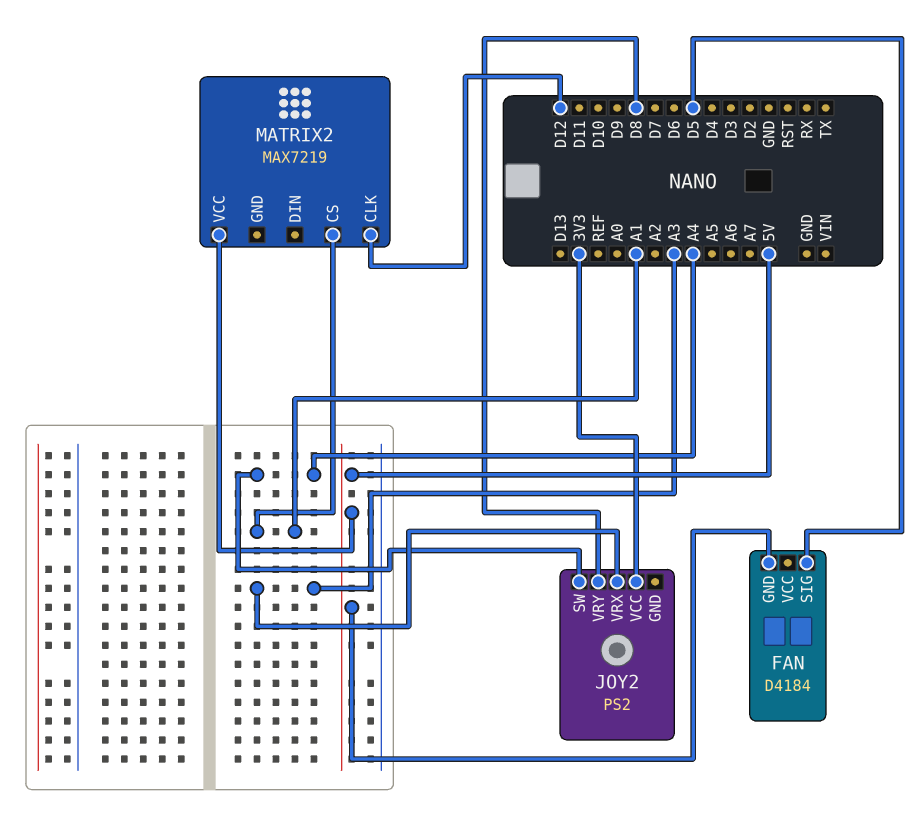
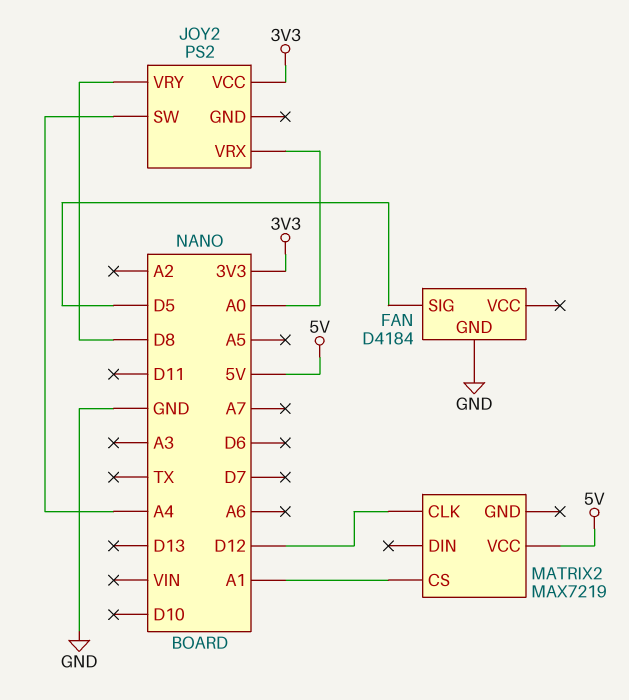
FAN pin GND: 5V -> GND
JOY2 pin VRX: A3 -> A0

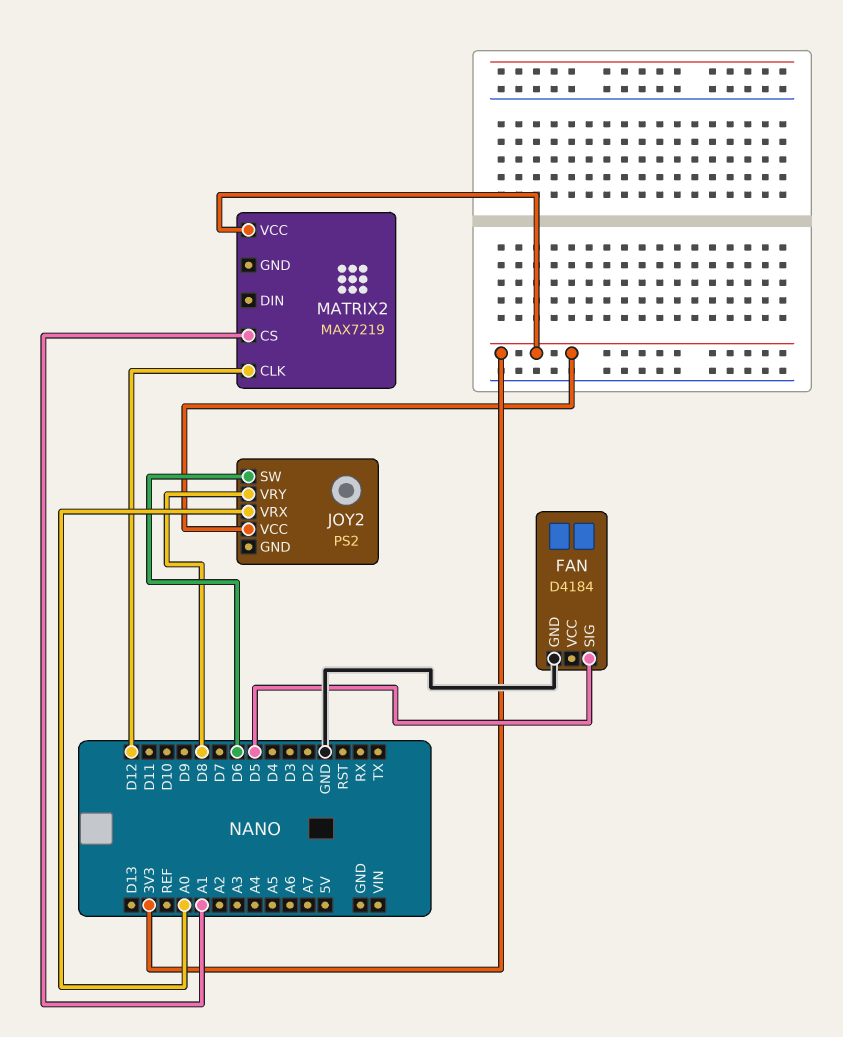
JOY2 pin SW: A4 -> D6
MATRIX2 pin VCC: 5V -> 3V3

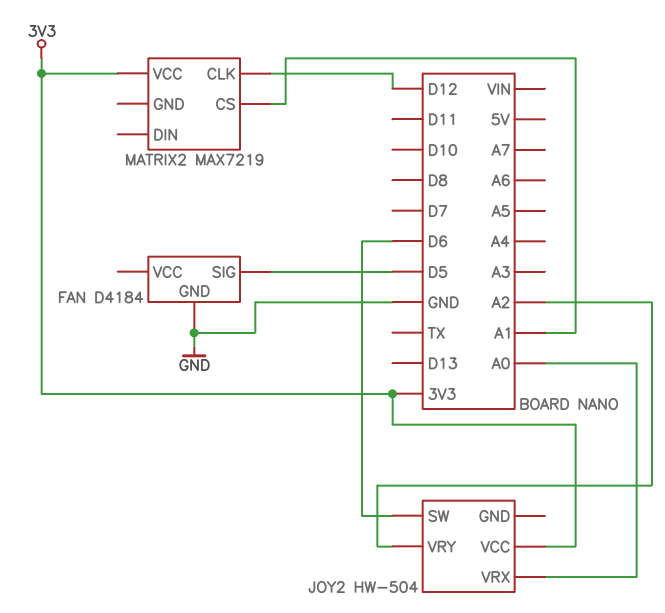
JOY2: PS2 -> HW-504
JOY2 pin VRY: D8 -> A2

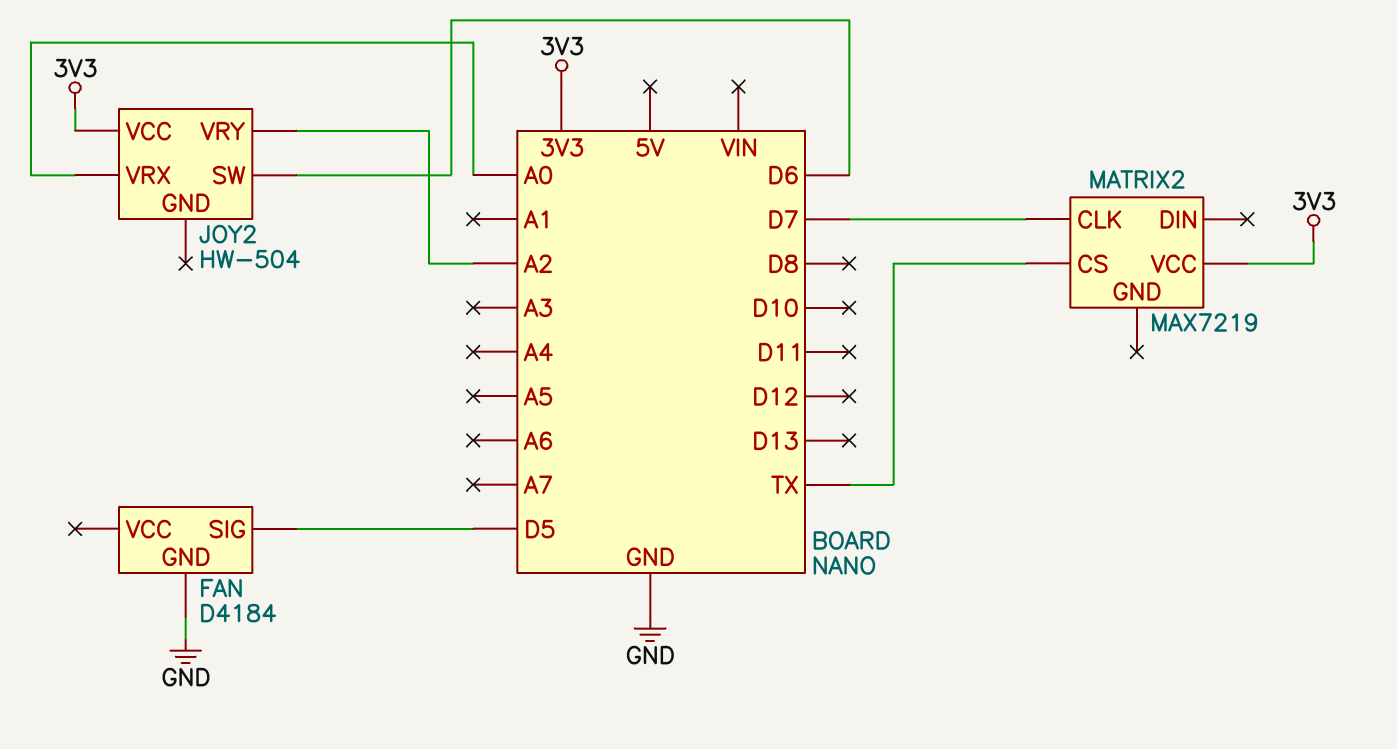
MATRIX2 pin CLK: D12 -> D7
MATRIX2 pin CS: A1 -> TX

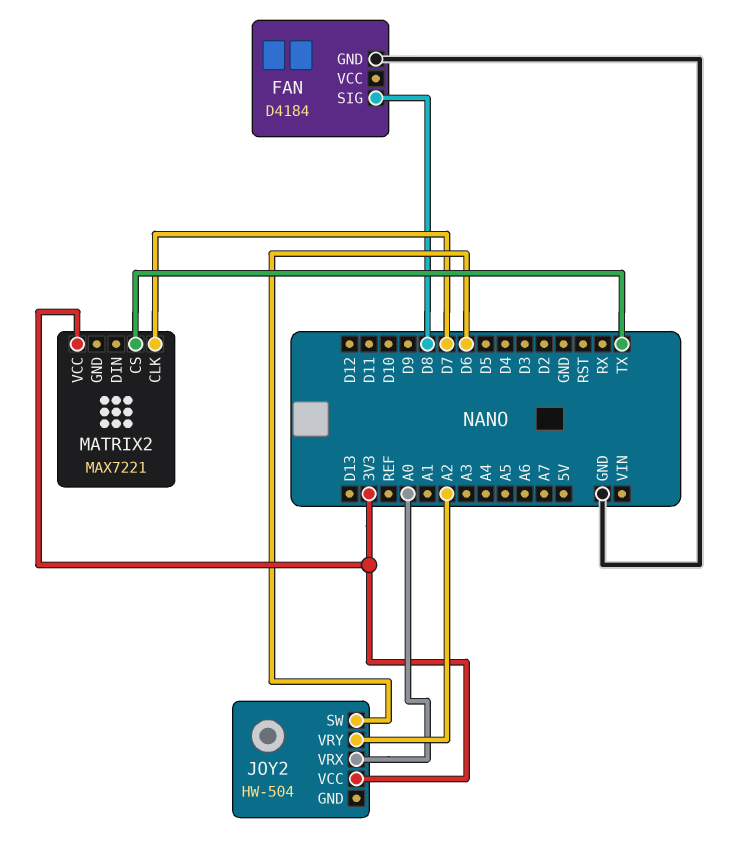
FAN pin SIG: D5 -> D8
MATRIX2: MAX7219 -> MAX7221

